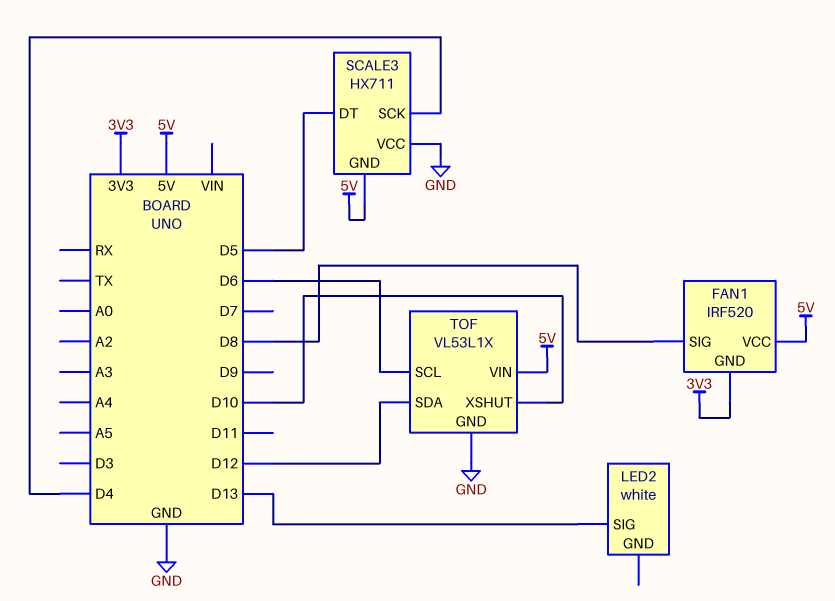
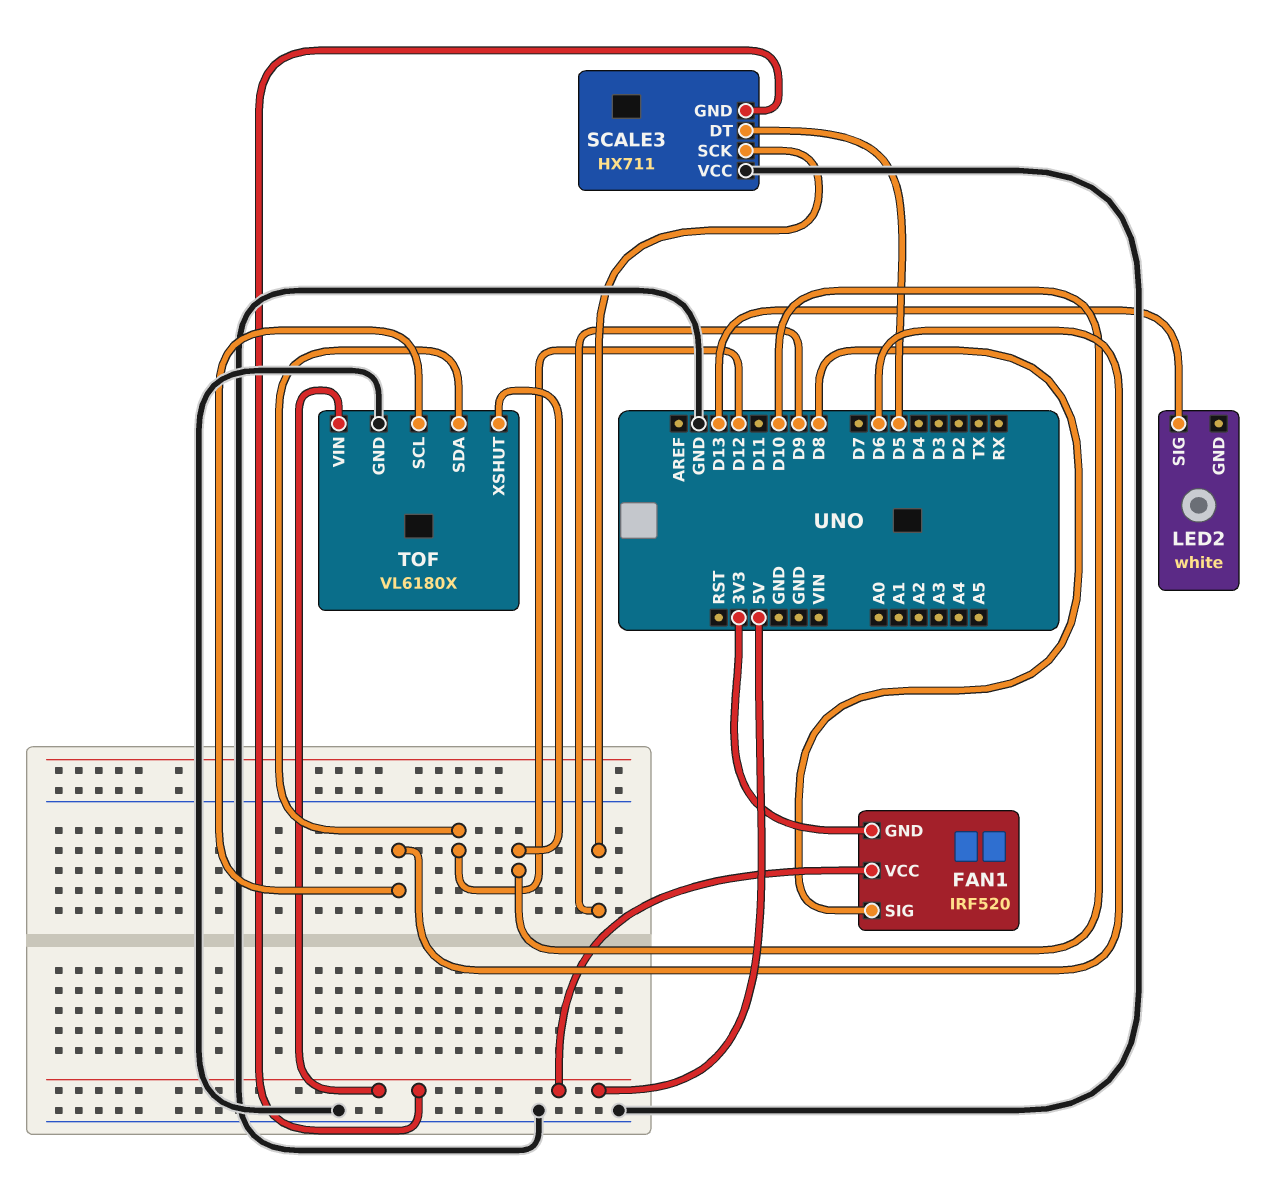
SCALE3 pin SCK: D4 -> D9
TOF: VL53L1X -> VL6180X

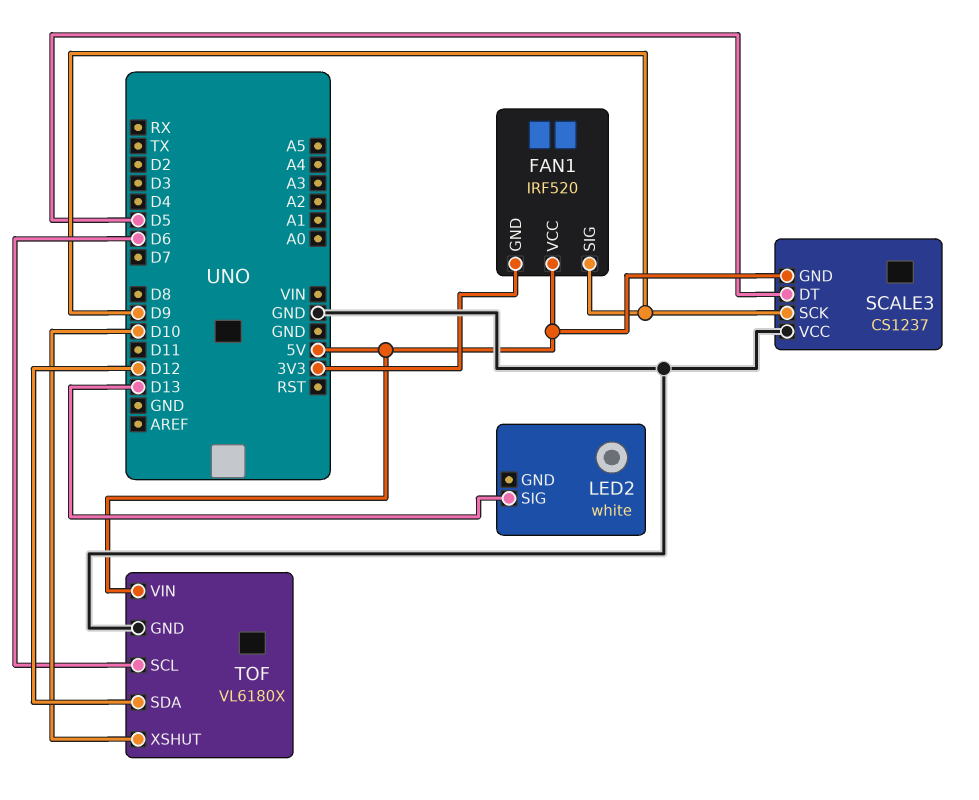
FAN1 pin SIG: D8 -> D9
SCALE3: HX711 -> CS1237

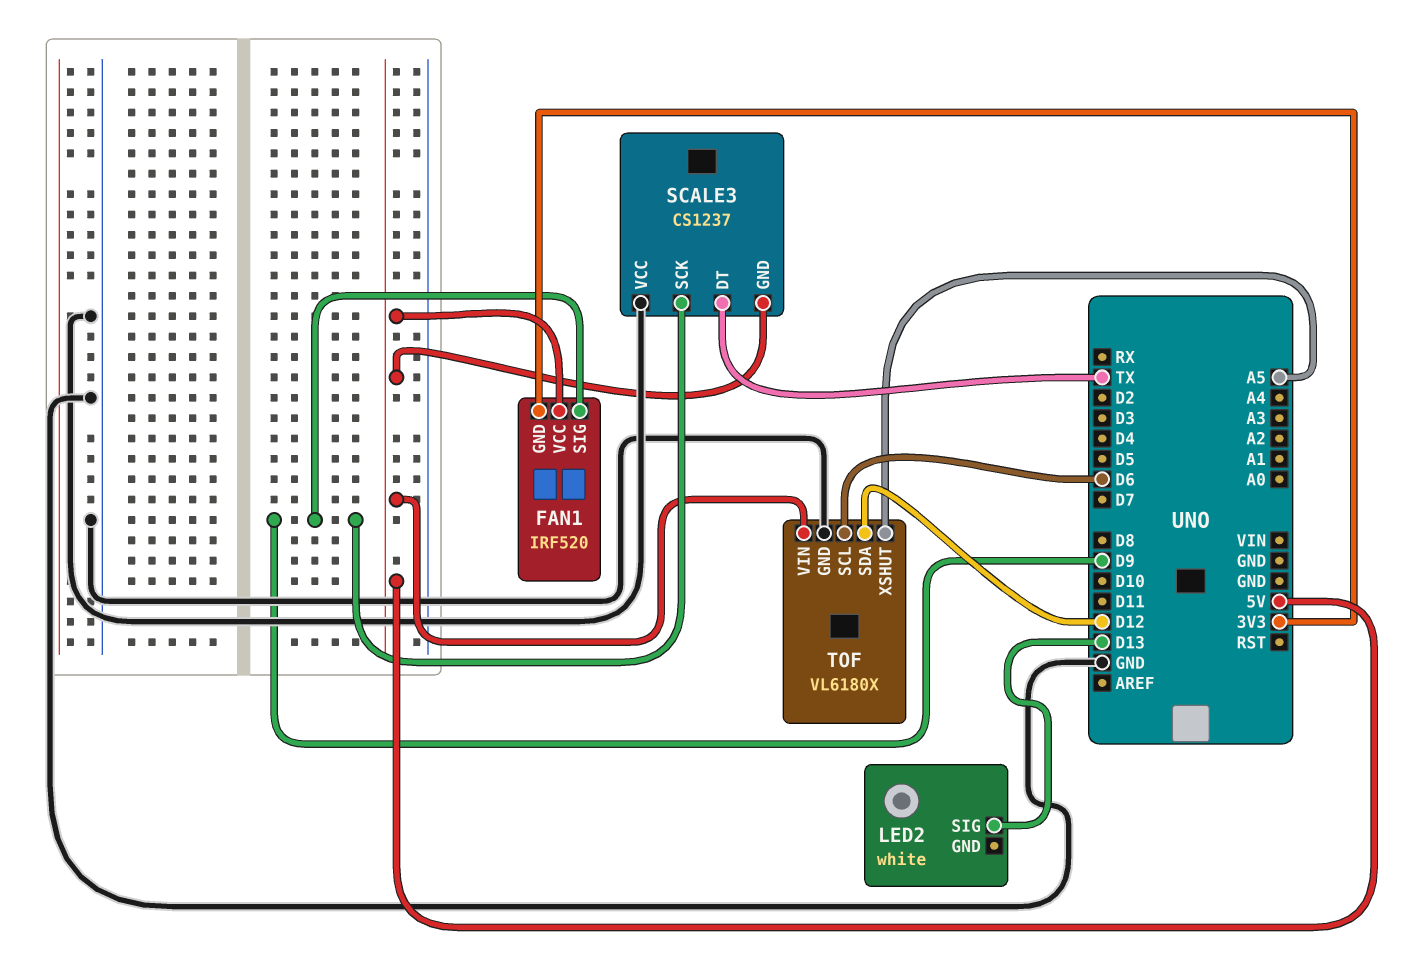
SCALE3 pin DT: D5 -> TX
TOF pin XSHUT: D10 -> A5

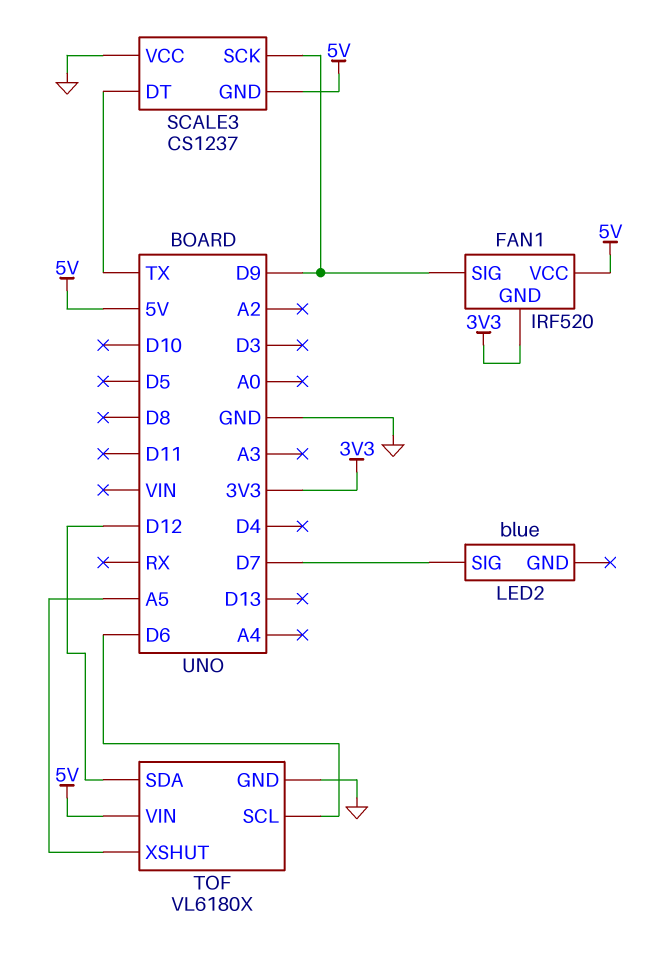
LED2: white -> blue
LED2 pin SIG: D13 -> D7

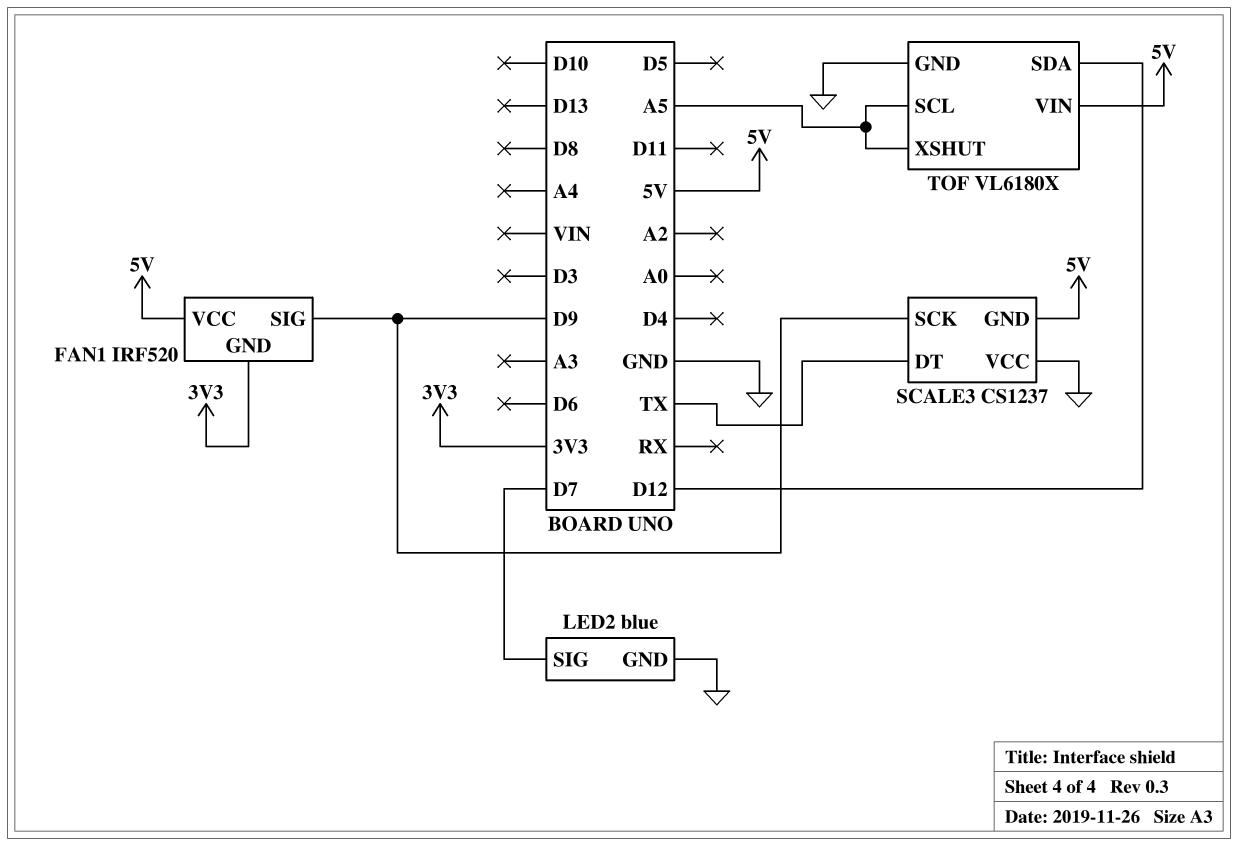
LED2 pin GND: none -> GND
TOF pin SCL: D6 -> A5

